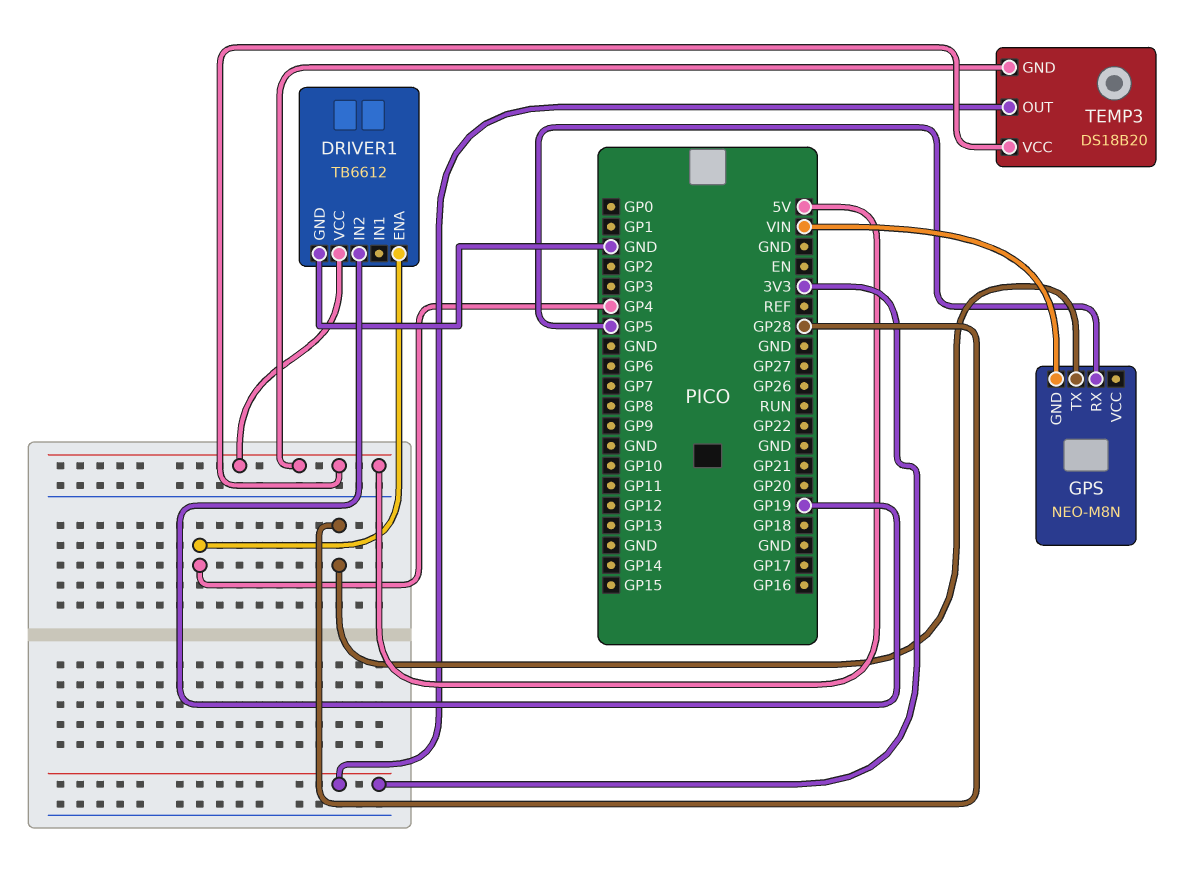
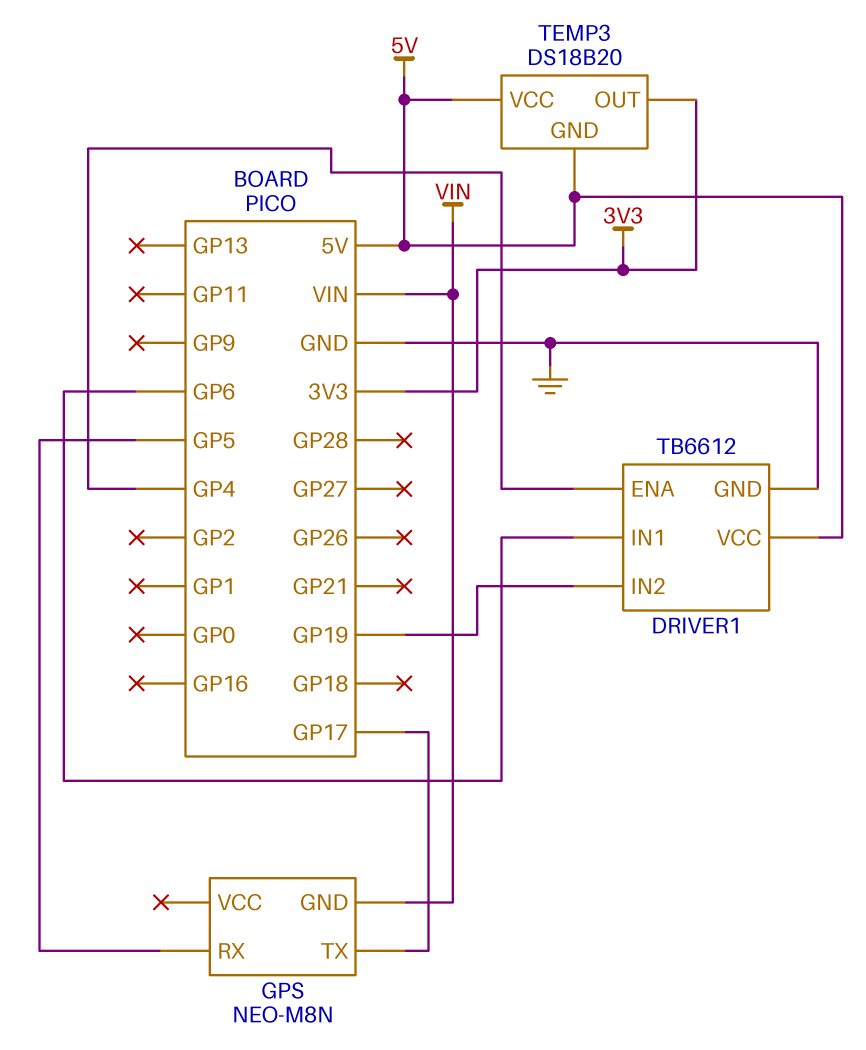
DRIVER1 pin IN1: none -> GP6
GPS pin TX: GP28 -> GP17

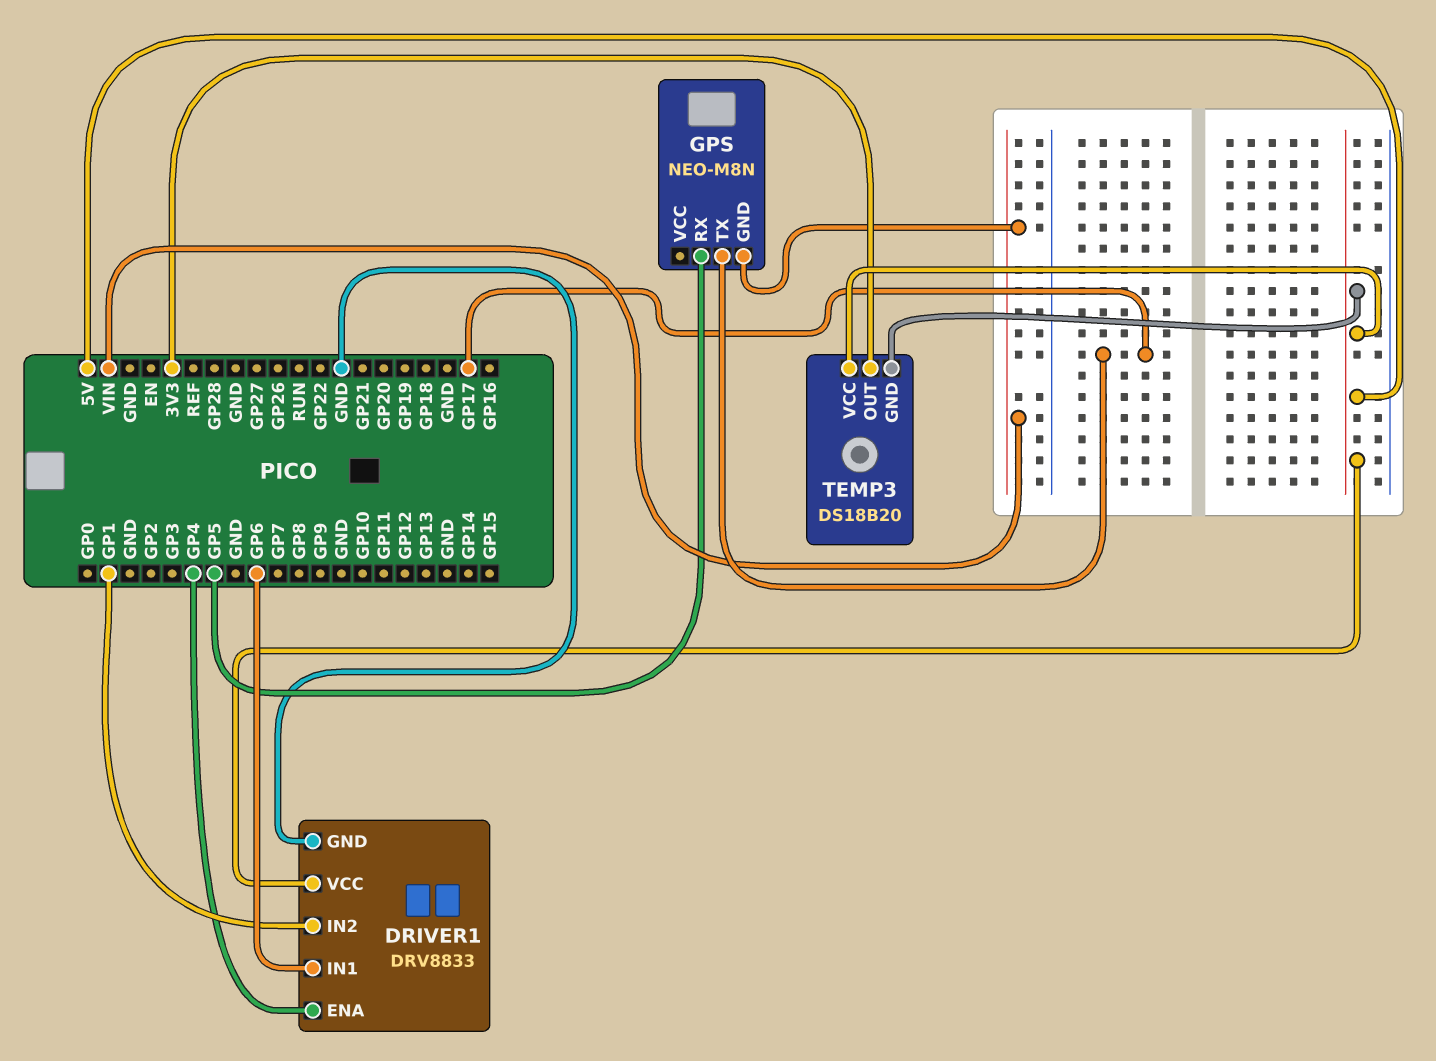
DRIVER1: TB6612 -> DRV8833
DRIVER1 pin IN2: GP19 -> GP1

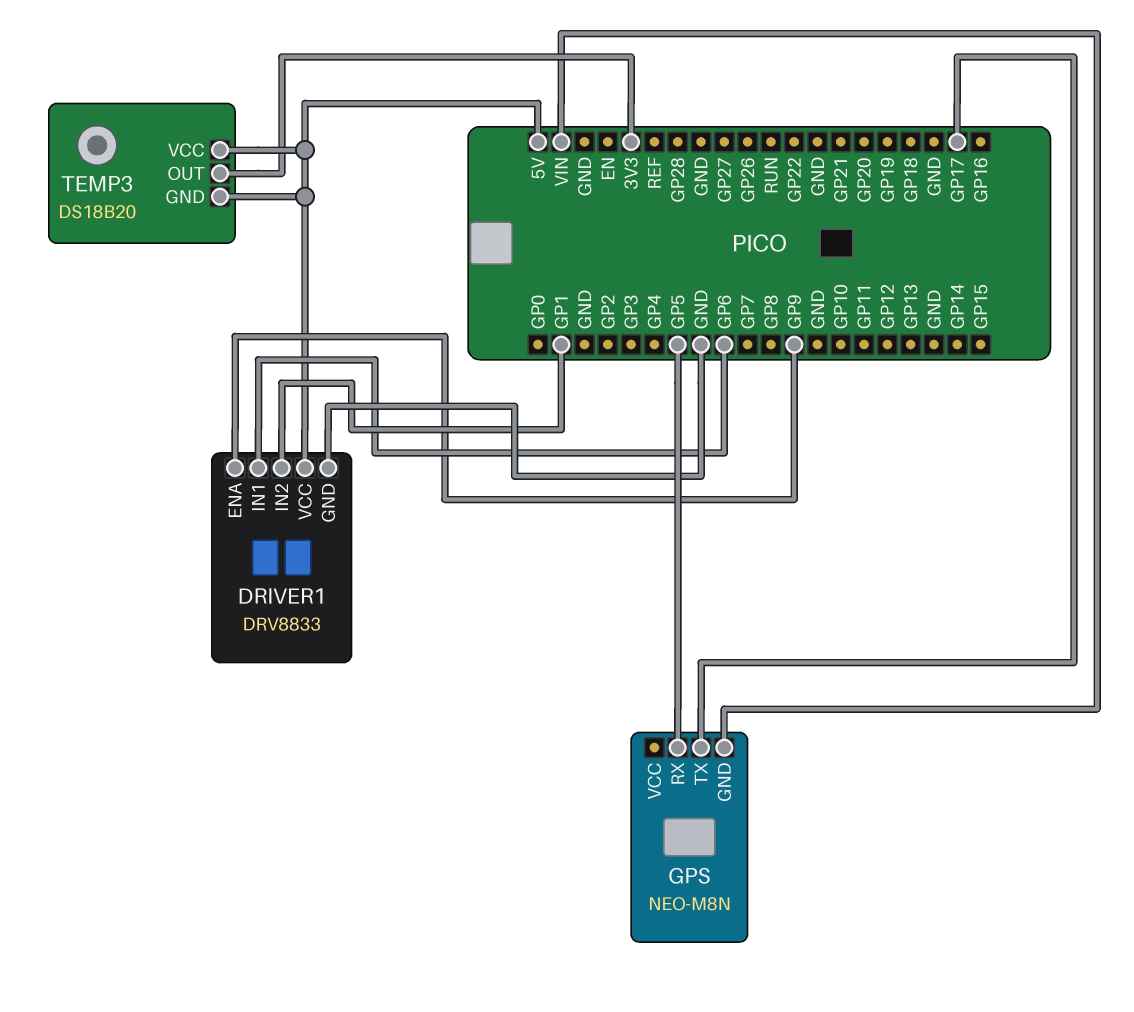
DRIVER1 pin ENA: GP4 -> GP9

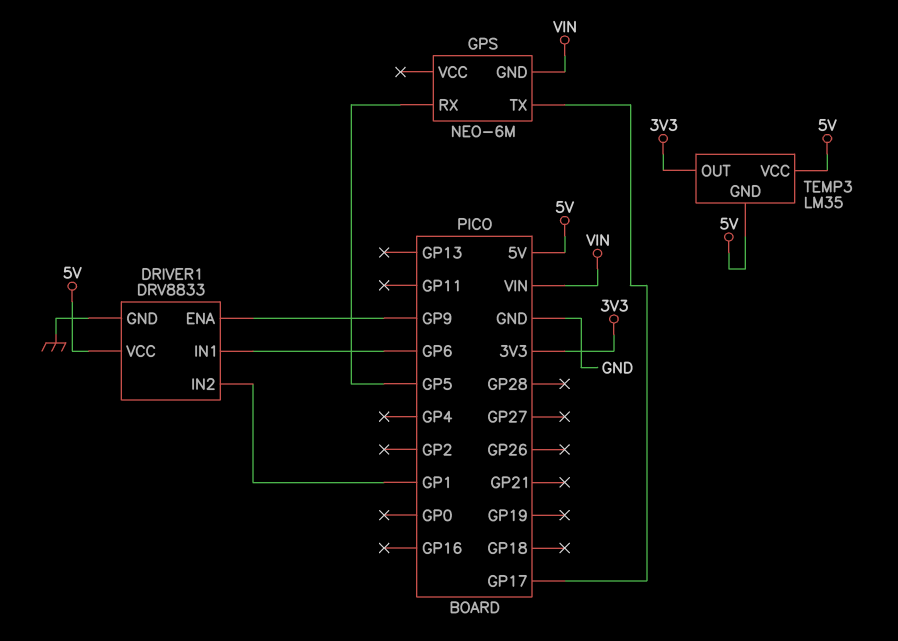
GPS: NEO-M8N -> NEO-6M
TEMP3: DS18B20 -> LM35

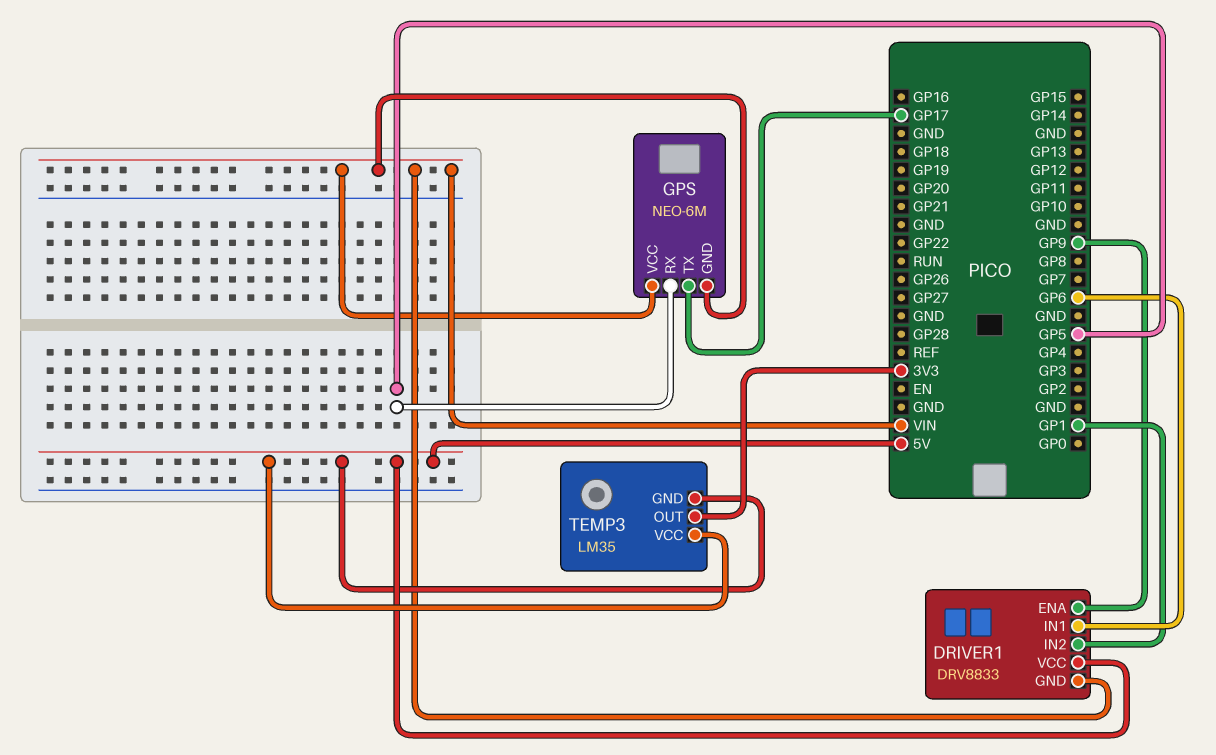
DRIVER1 pin GND: GND -> VIN
GPS pin VCC: none -> VIN

